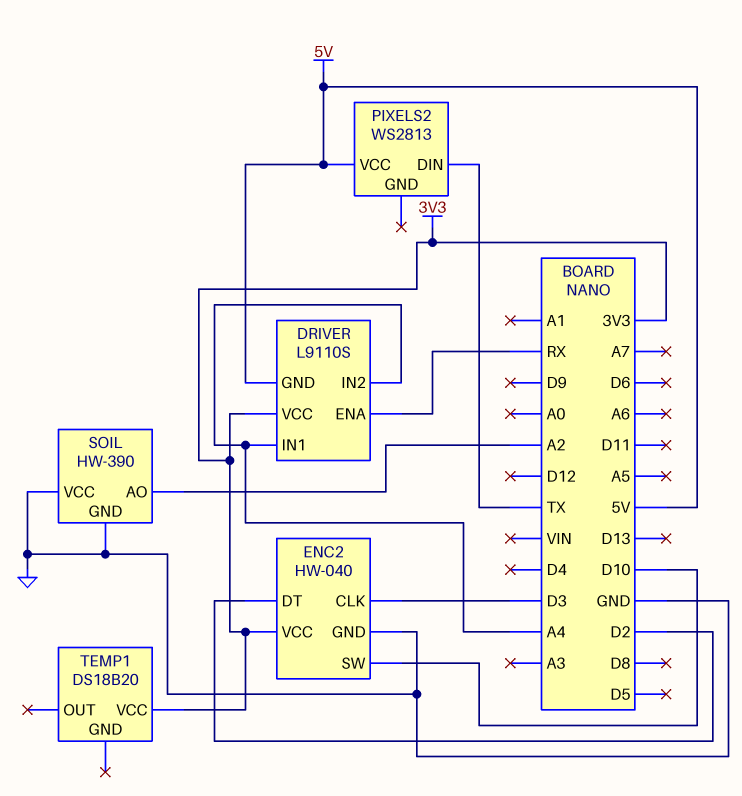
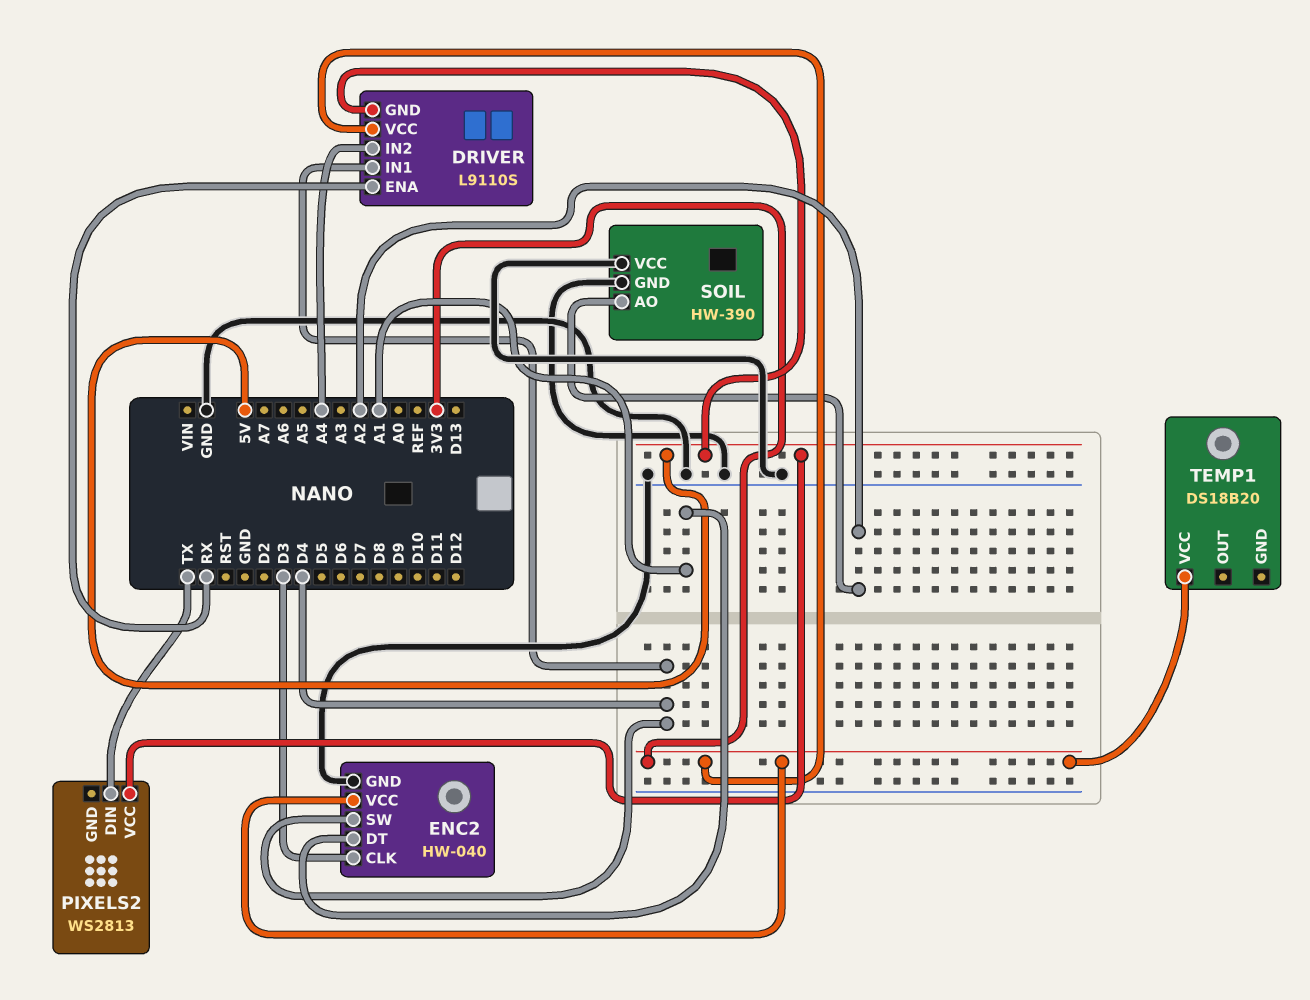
DRIVER pin IN1: A4 -> D4
ENC2 pin DT: D2 -> A1
ENC2 pin SW: D10 -> D4

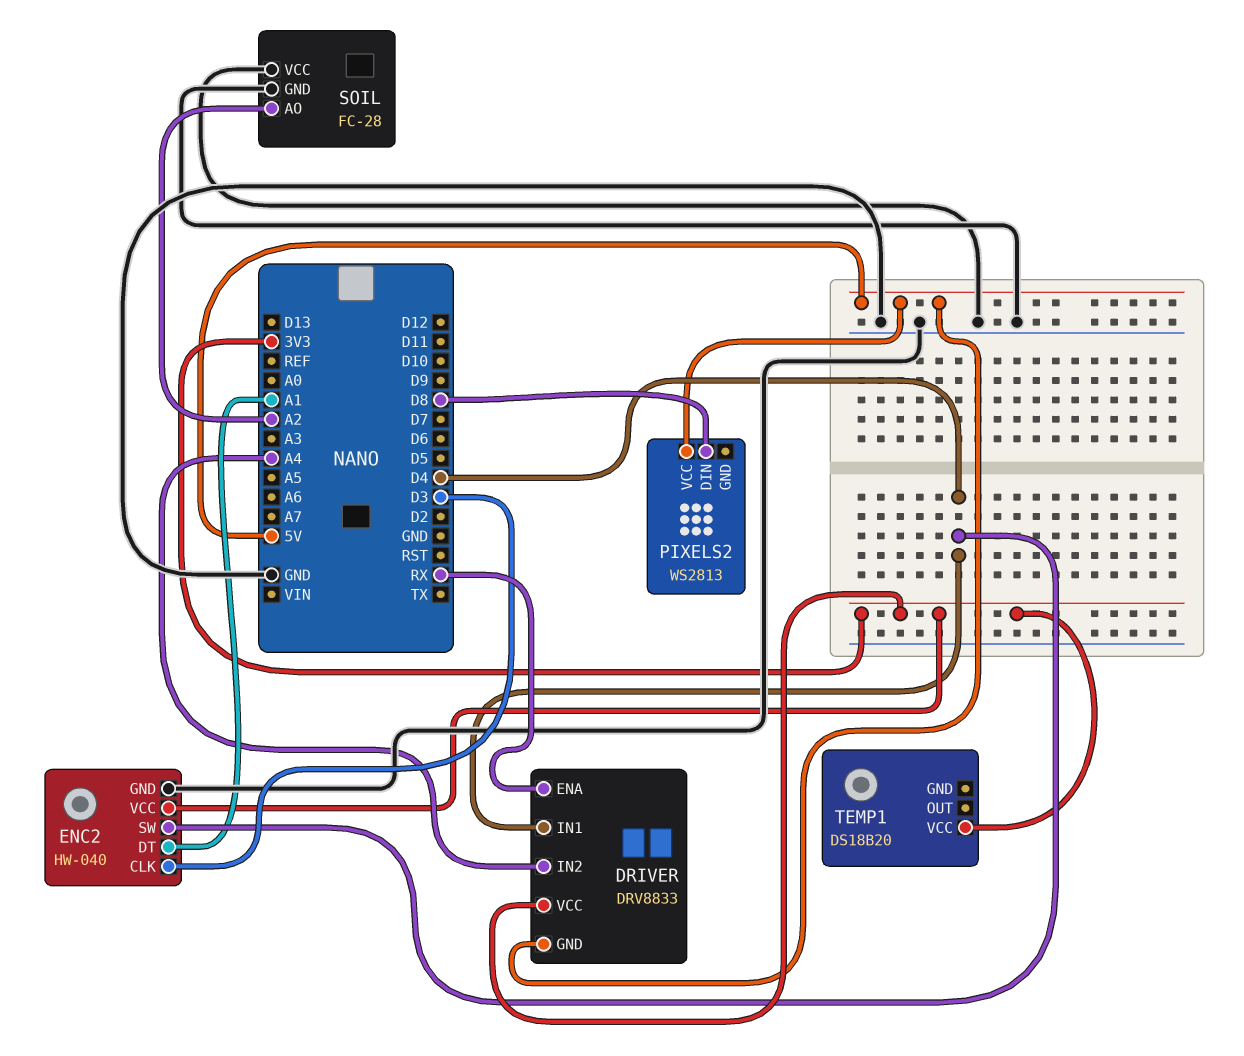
DRIVER: L9110S -> DRV8833
PIXELS2 pin DIN: TX -> D8
SOIL: HW-390 -> FC-28

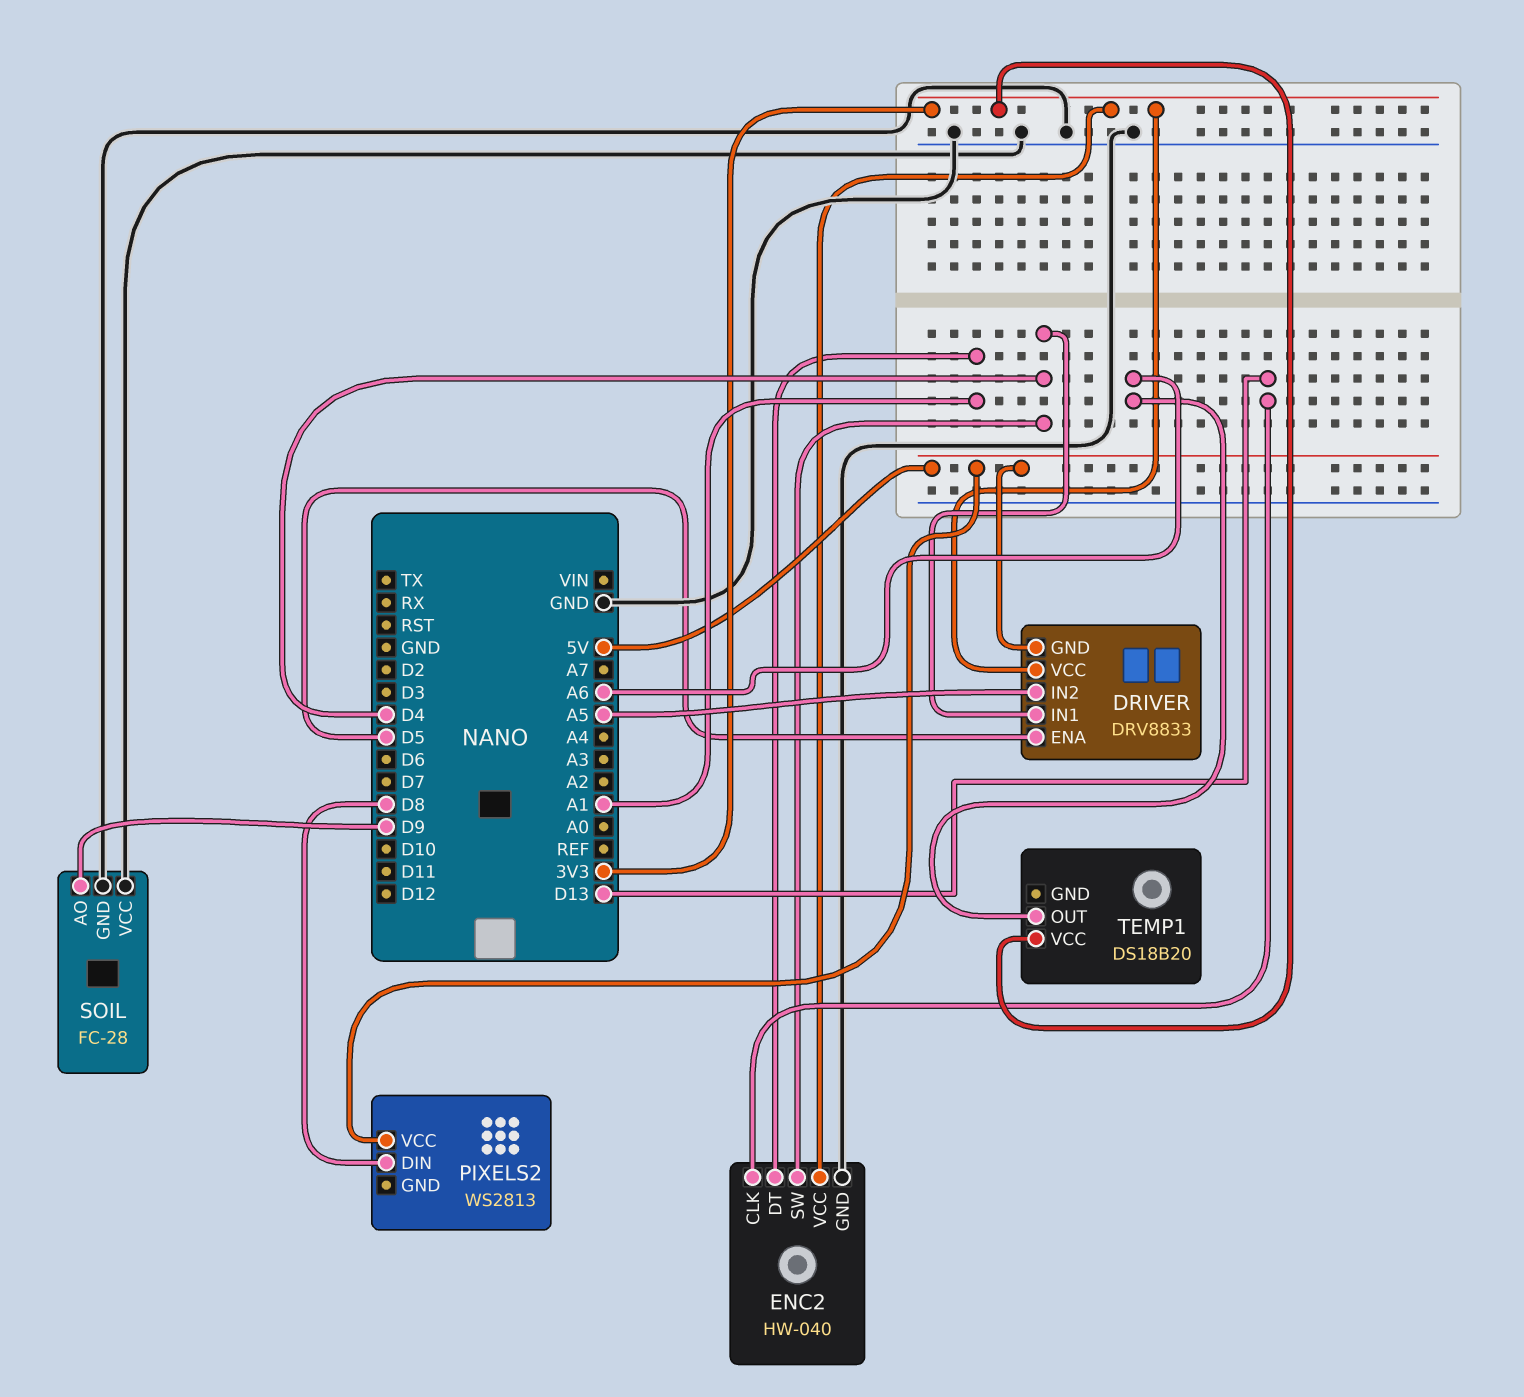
DRIVER pin ENA: RX -> D5
DRIVER pin IN2: A4 -> A5
ENC2 pin CLK: D3 -> D13
SOIL pin AO: A2 -> D9
TEMP1 pin OUT: none -> A6

